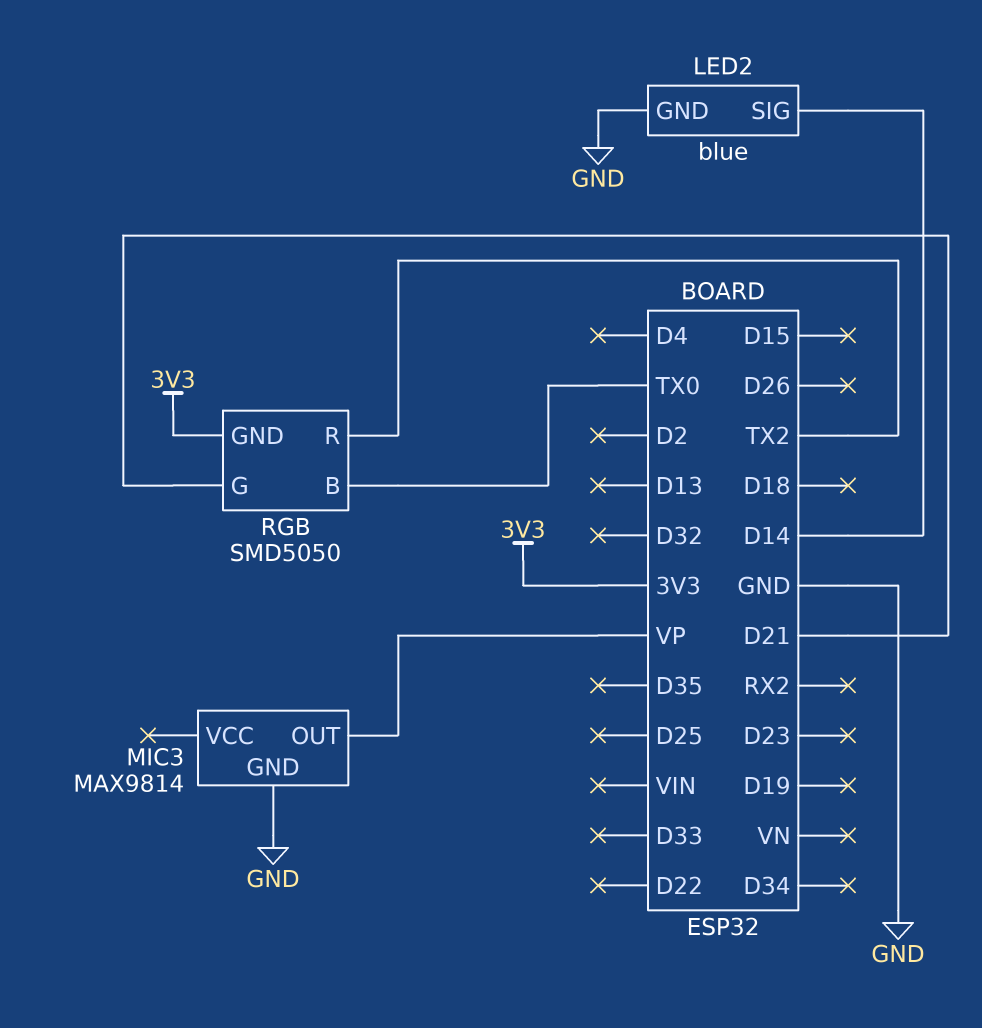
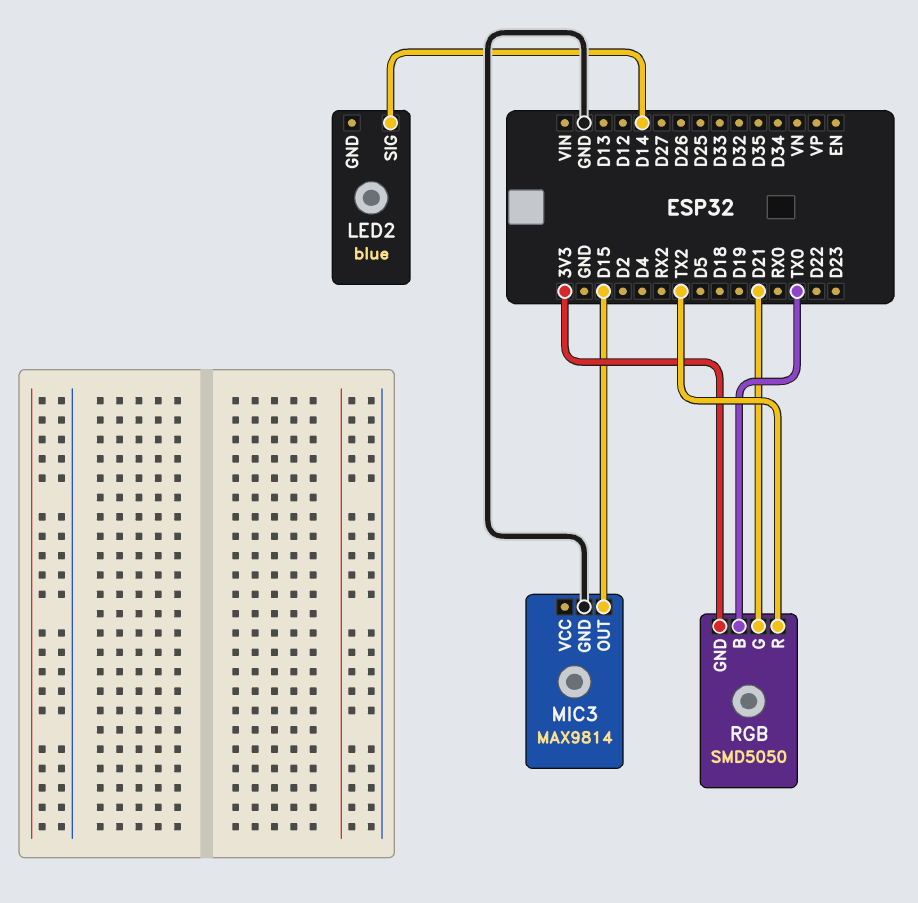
LED2 pin GND: GND -> none
MIC3 pin OUT: VP -> D15

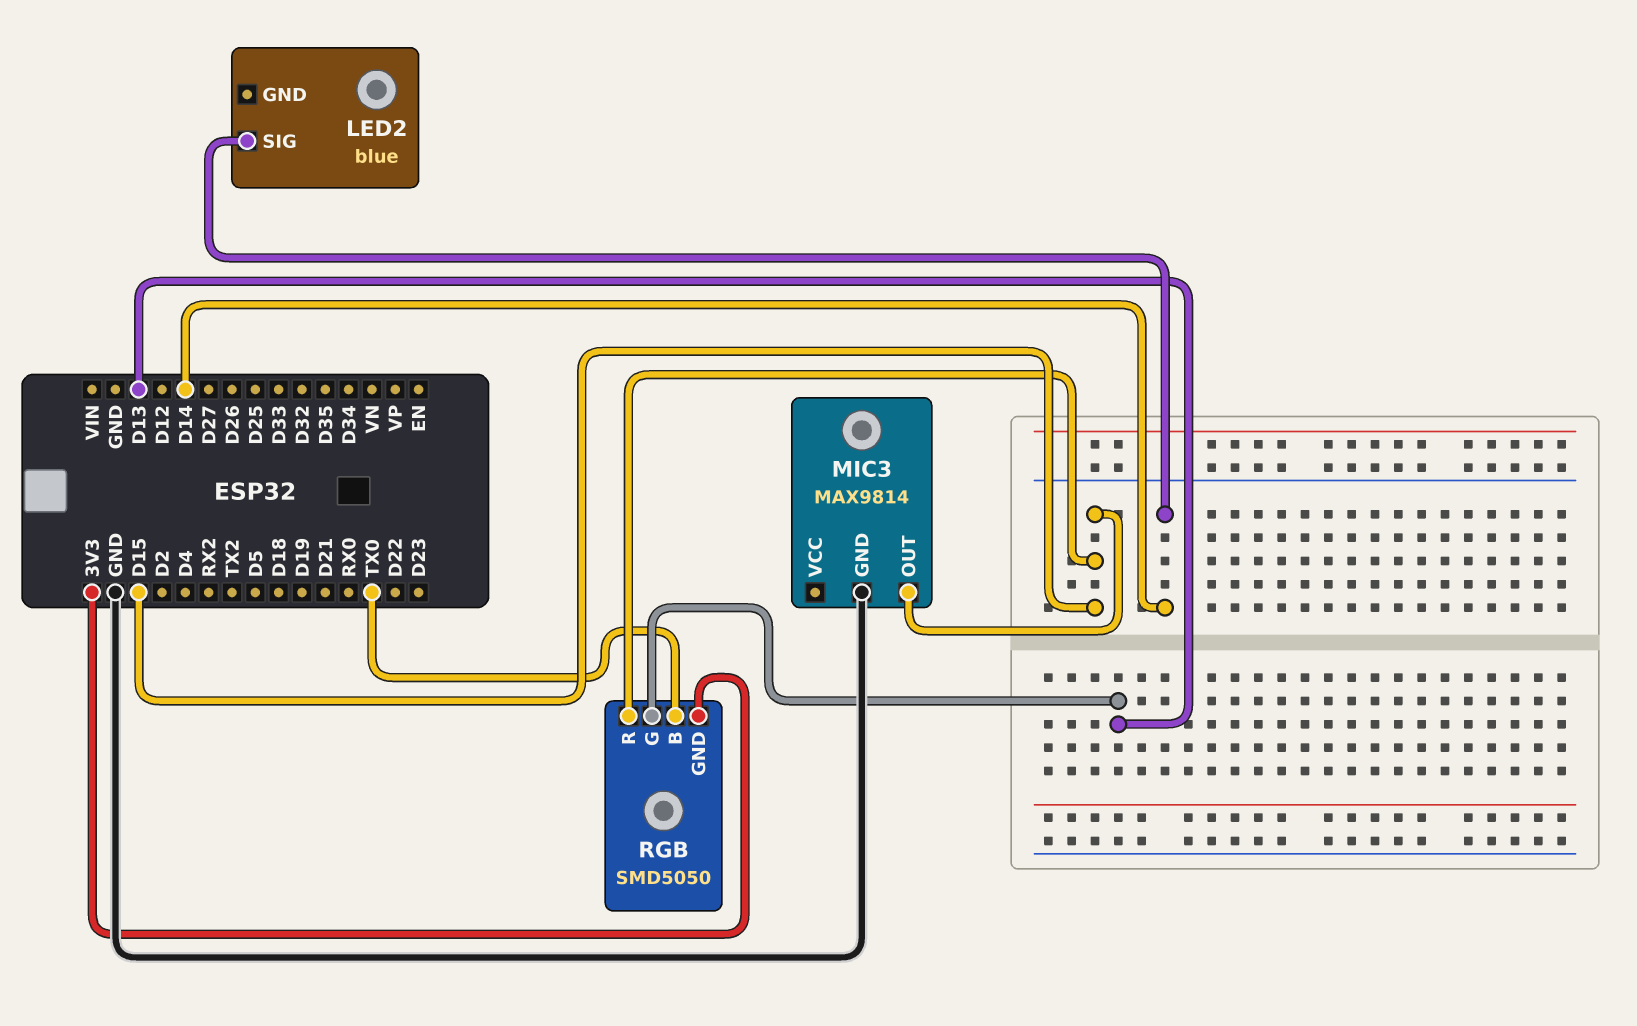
RGB pin G: D21 -> D13
RGB pin R: TX2 -> D15

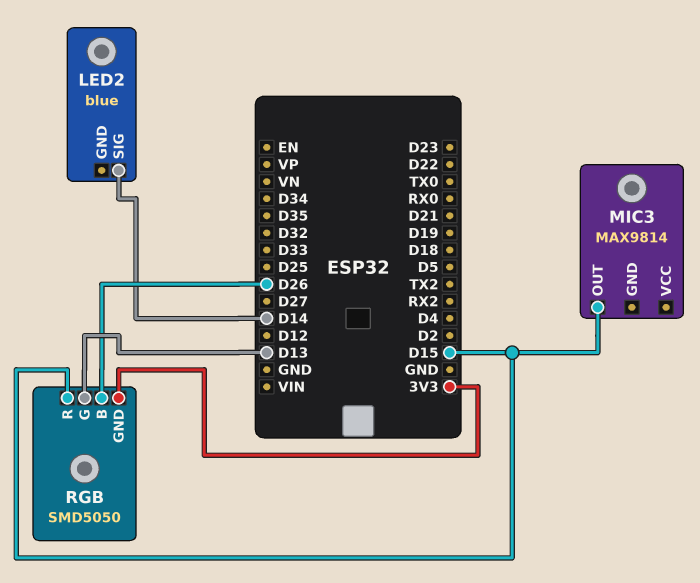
MIC3 pin GND: GND -> none
RGB pin B: TX0 -> D26

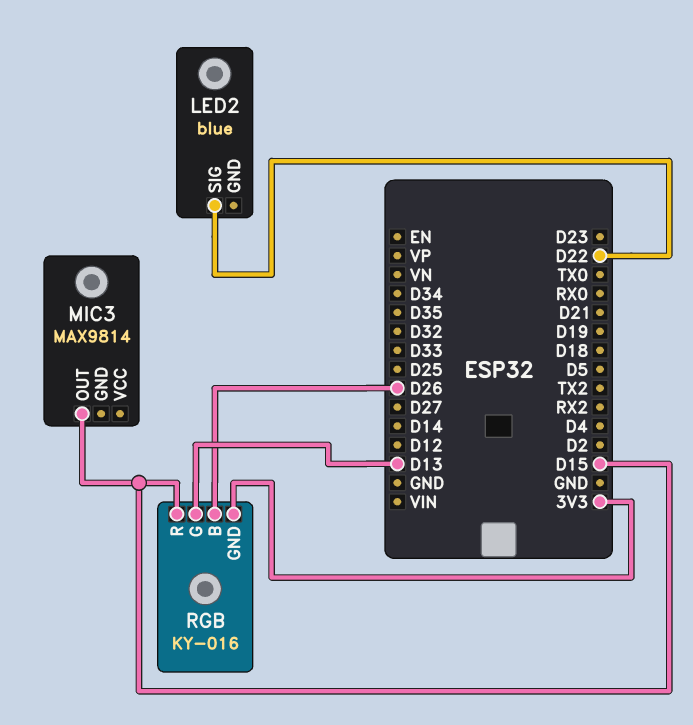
LED2 pin SIG: D14 -> D22
RGB: SMD5050 -> KY-016

